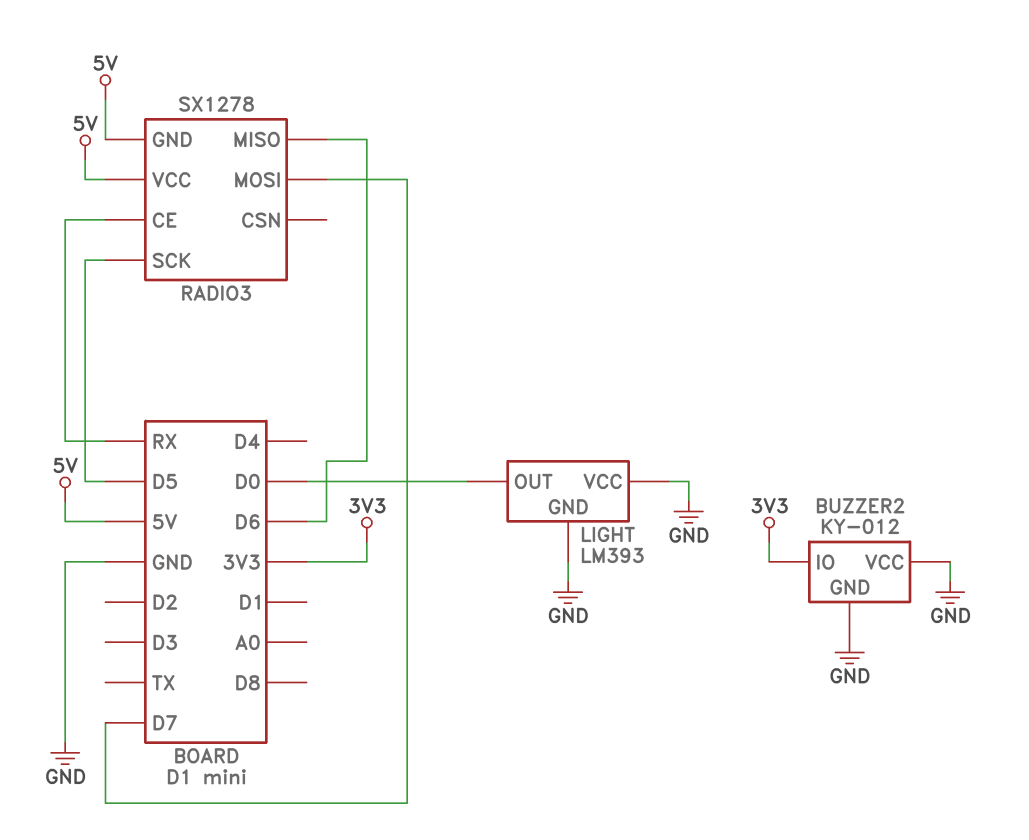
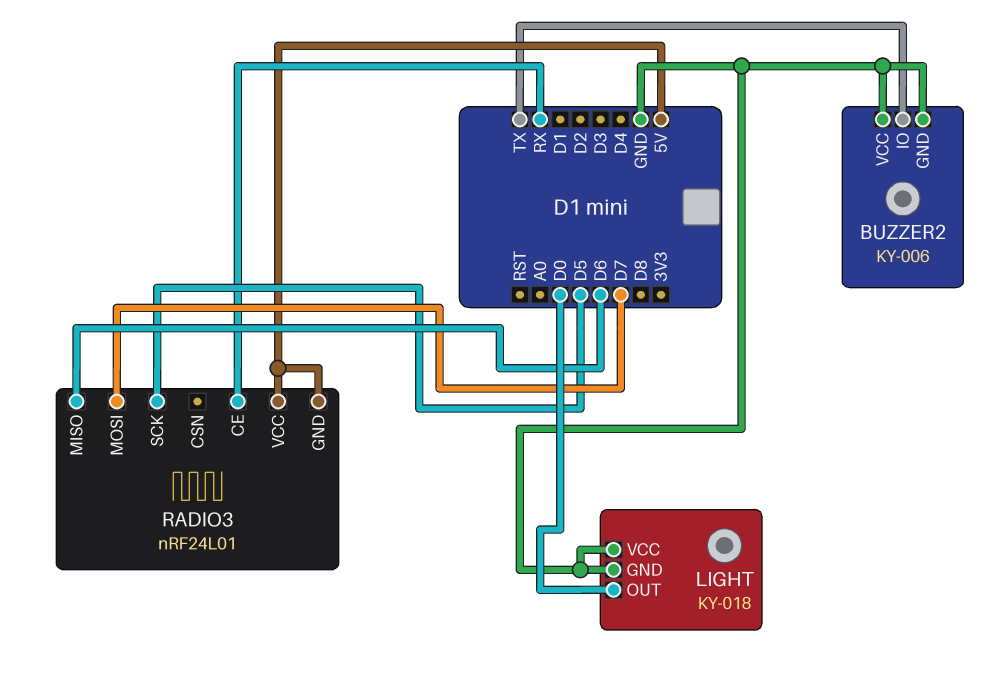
BUZZER2: KY-012 -> KY-006
BUZZER2 pin IO: 3V3 -> TX
LIGHT: LM393 -> KY-018
RADIO3: SX1278 -> nRF24L01

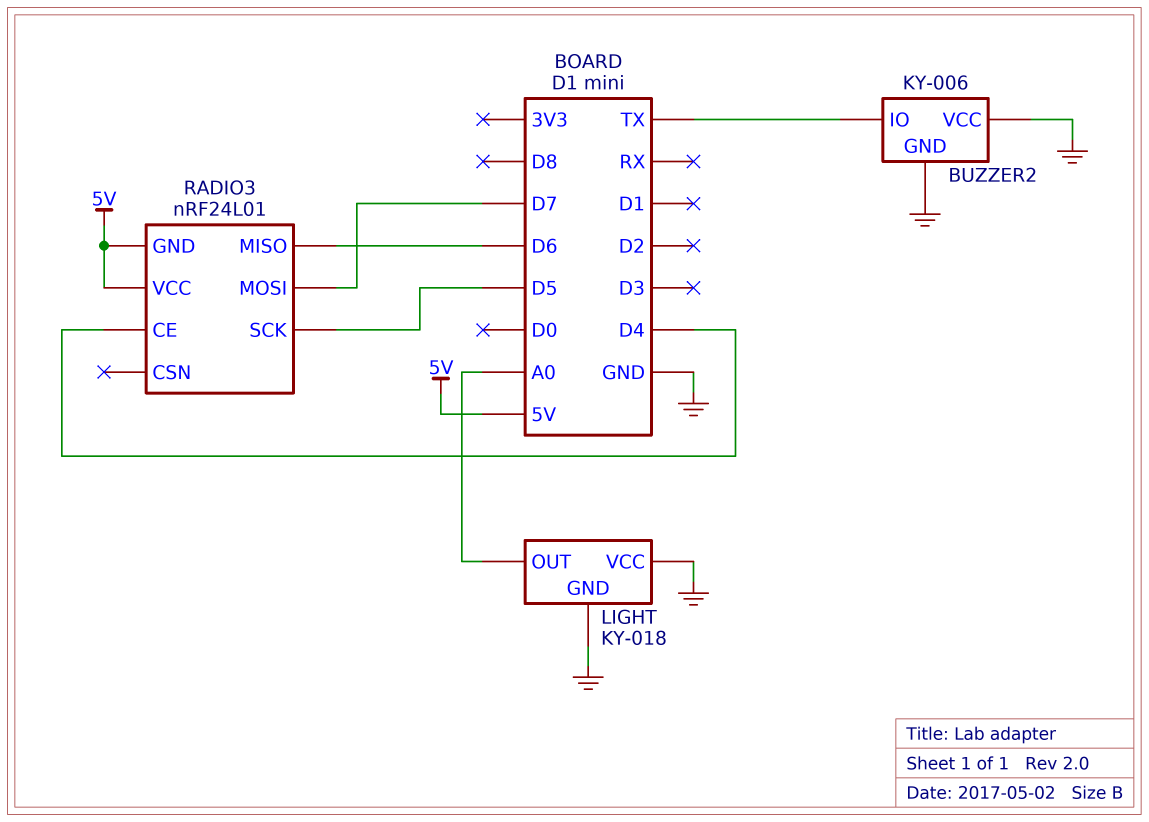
LIGHT pin OUT: D0 -> A0
RADIO3 pin CE: RX -> D4

